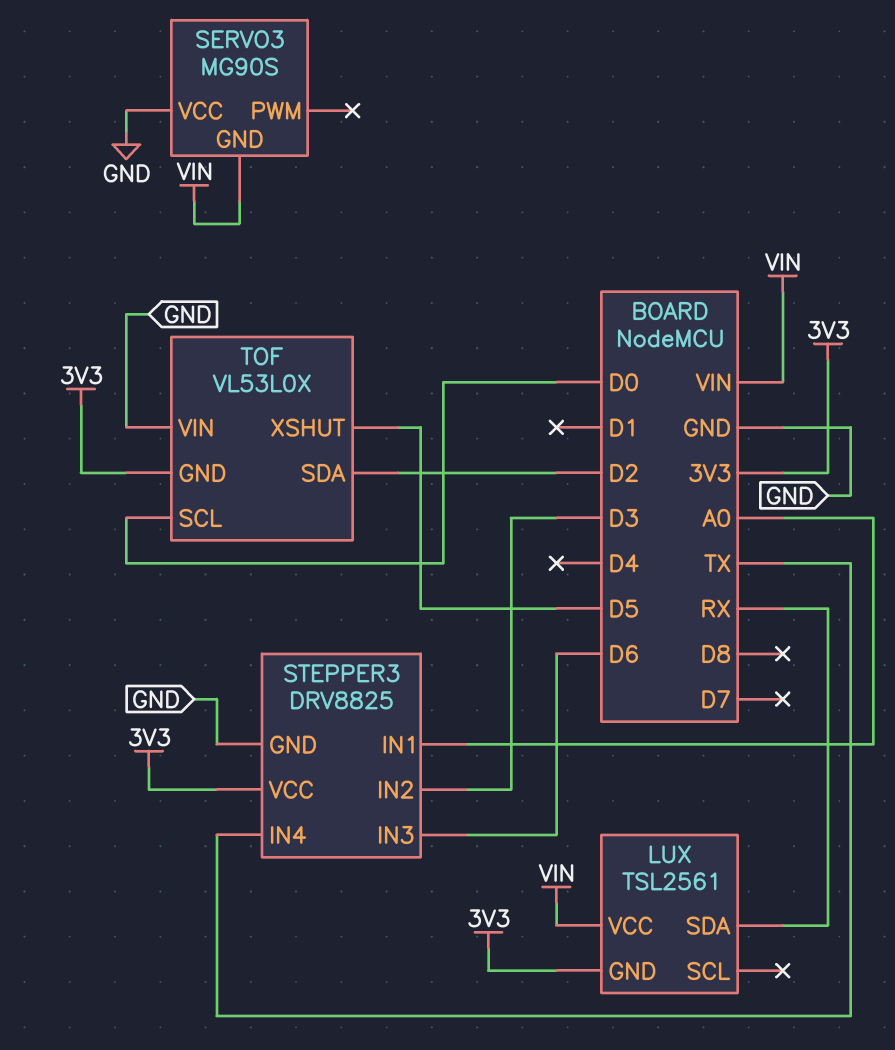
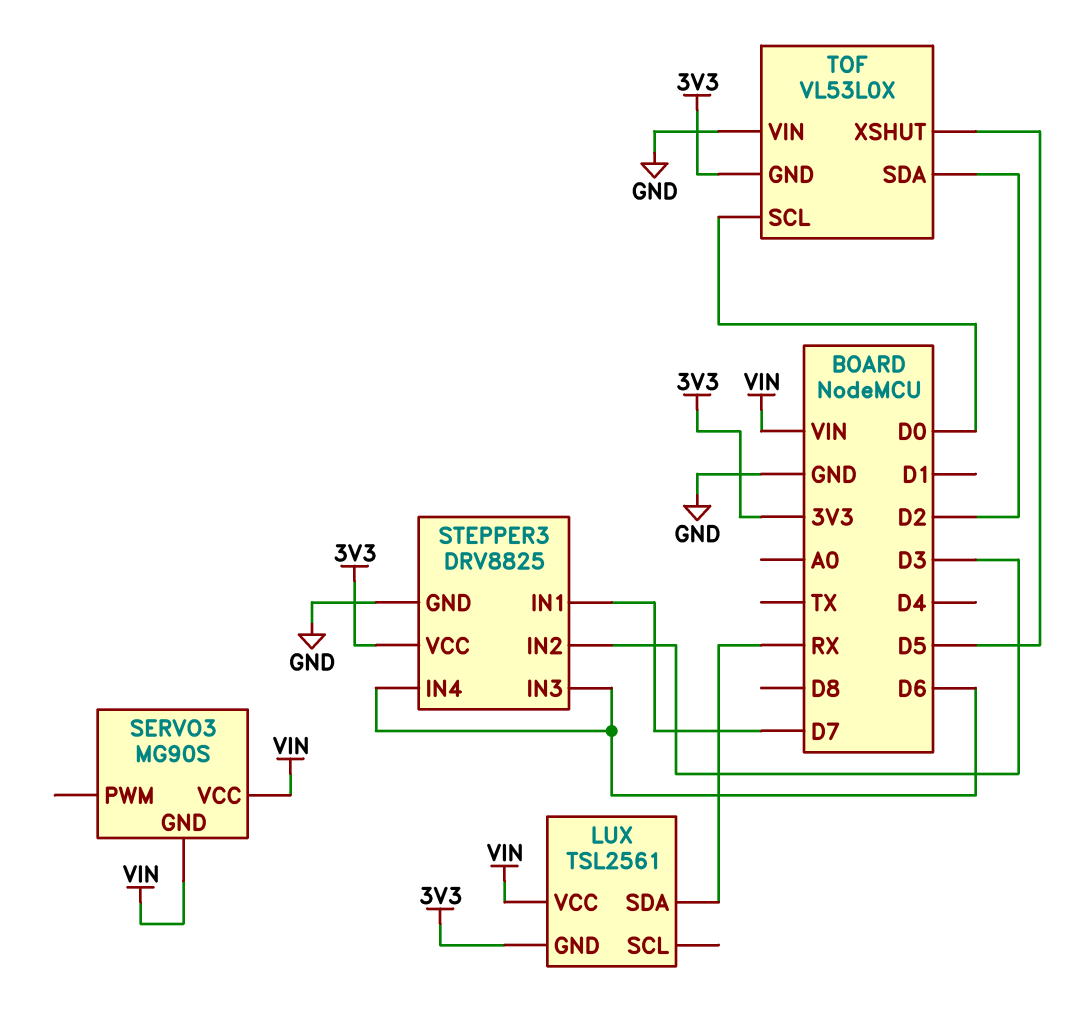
SERVO3 pin VCC: GND -> VIN
STEPPER3 pin IN1: A0 -> D7
STEPPER3 pin IN4: TX -> D6

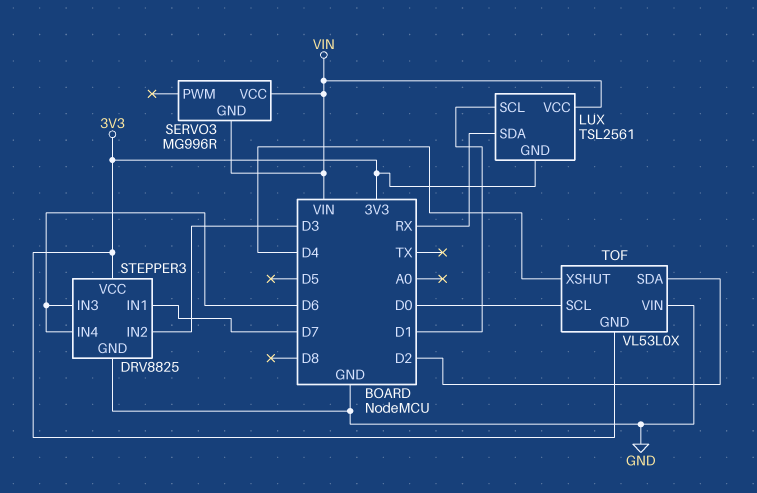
LUX pin SCL: none -> D1
SERVO3: MG90S -> MG996R
TOF pin XSHUT: D5 -> D4

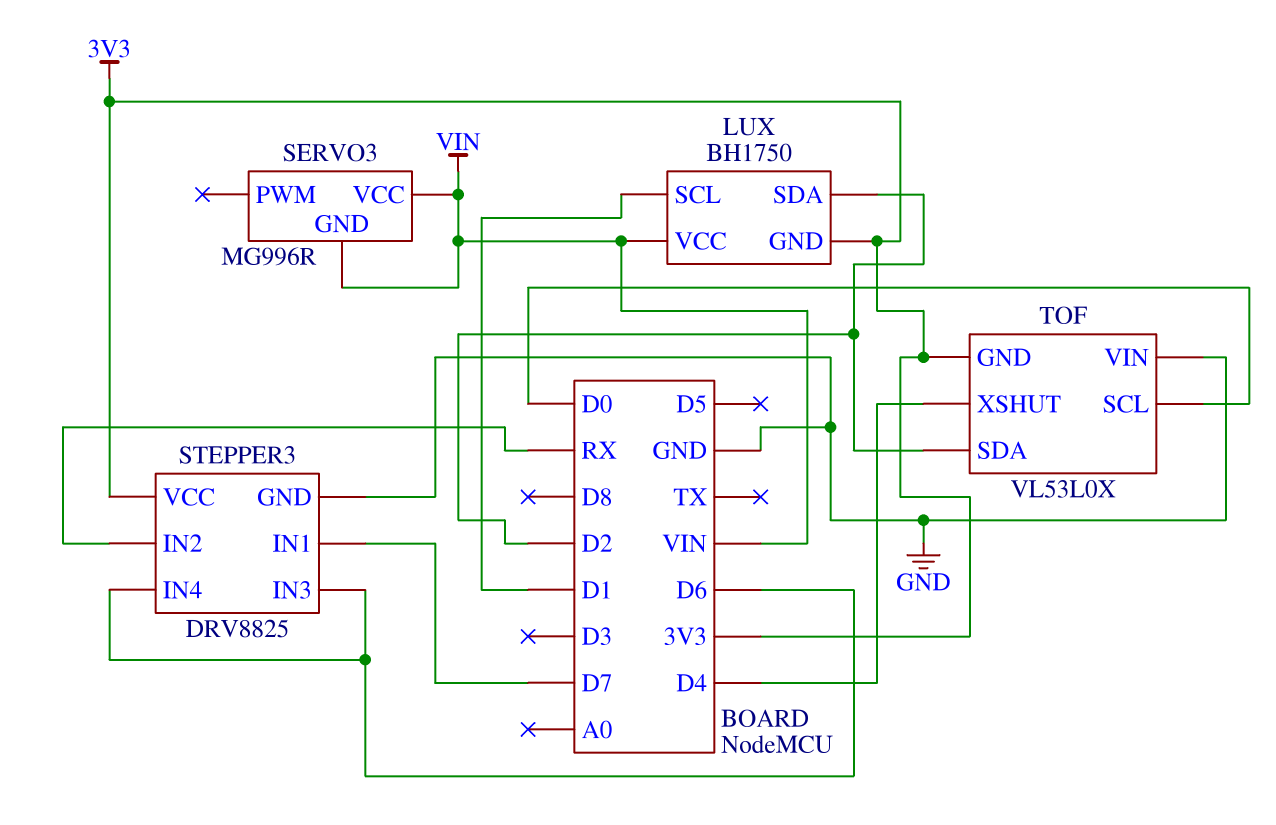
LUX: TSL2561 -> BH1750
LUX pin SDA: RX -> D2
STEPPER3 pin IN2: D3 -> RX

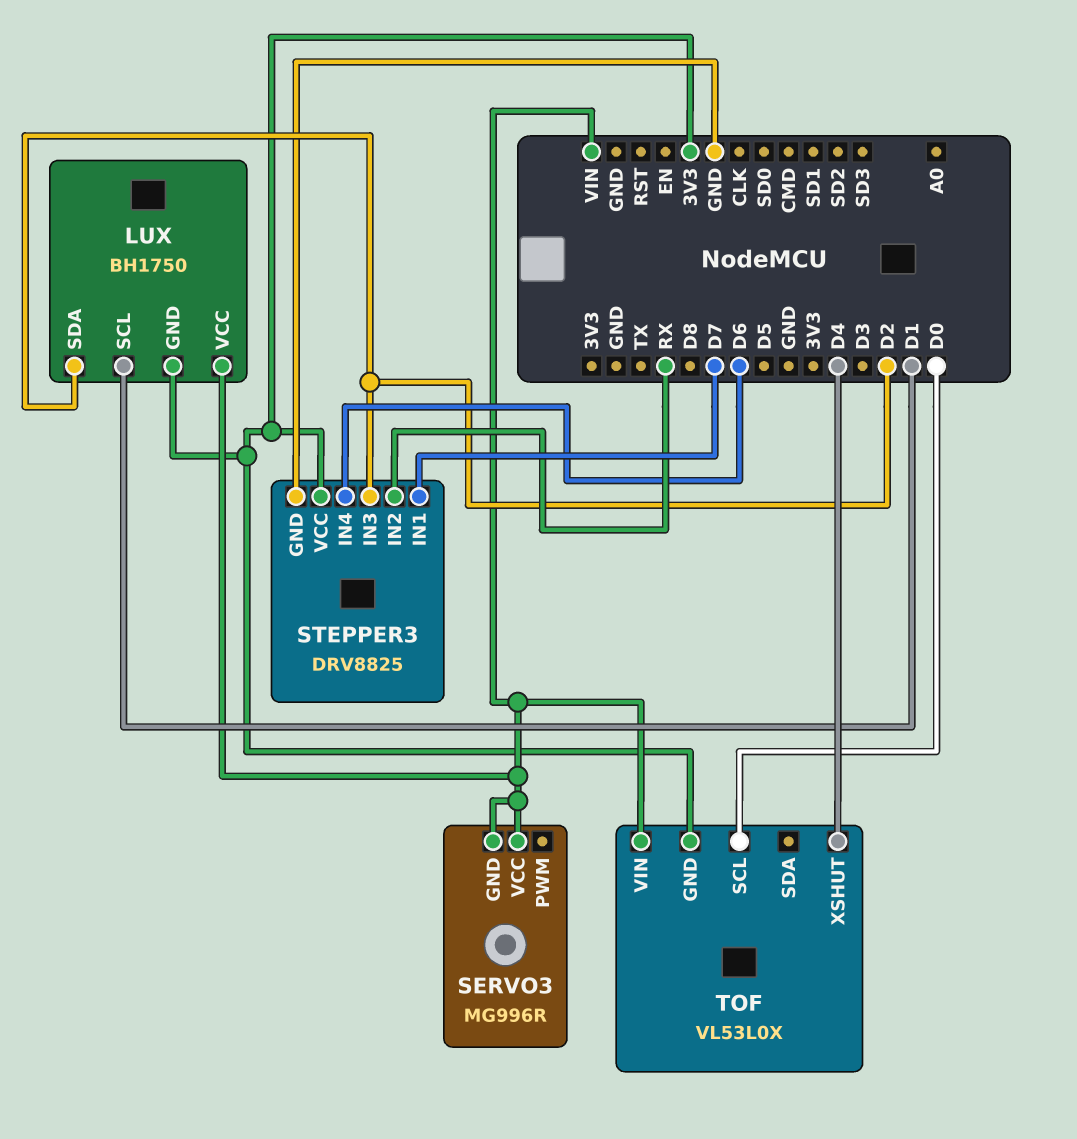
STEPPER3 pin IN3: D6 -> D2
TOF pin SDA: D2 -> none
TOF pin VIN: GND -> VIN

